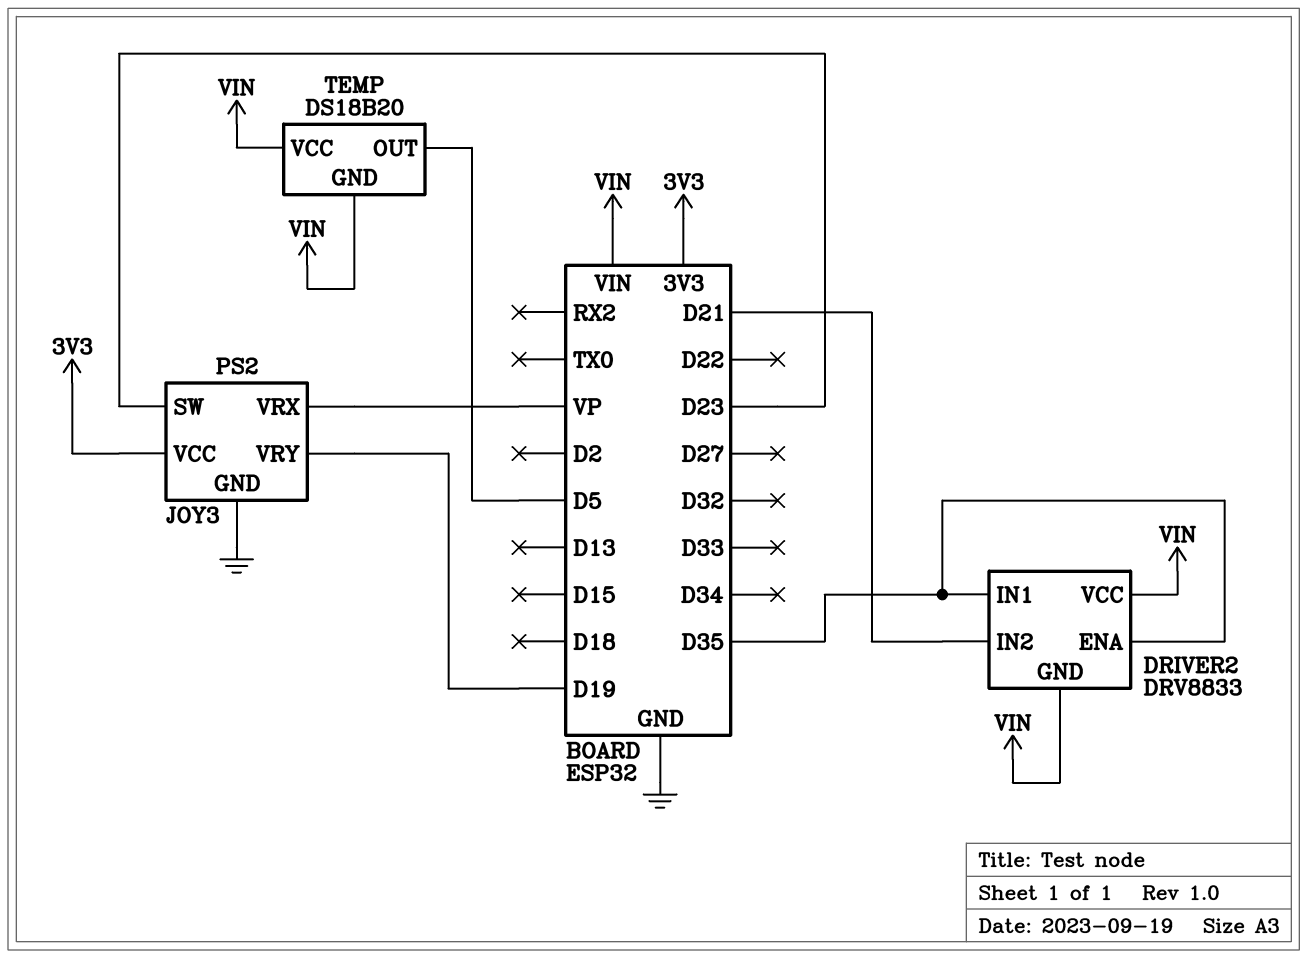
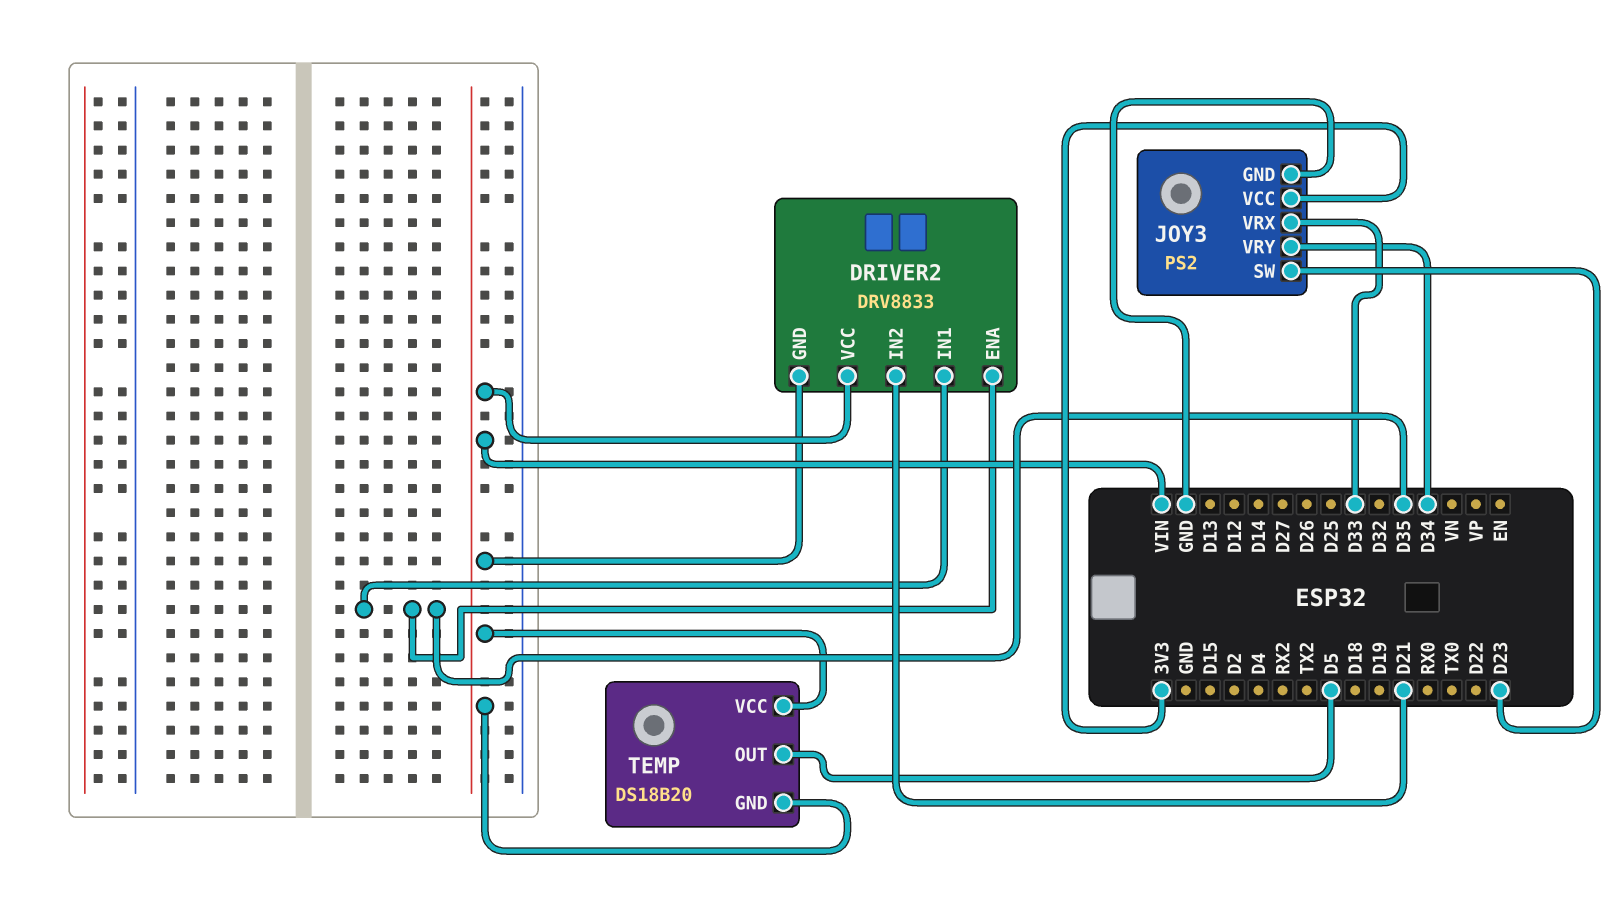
JOY3 pin VRX: VP -> D33
JOY3 pin VRY: D19 -> D34

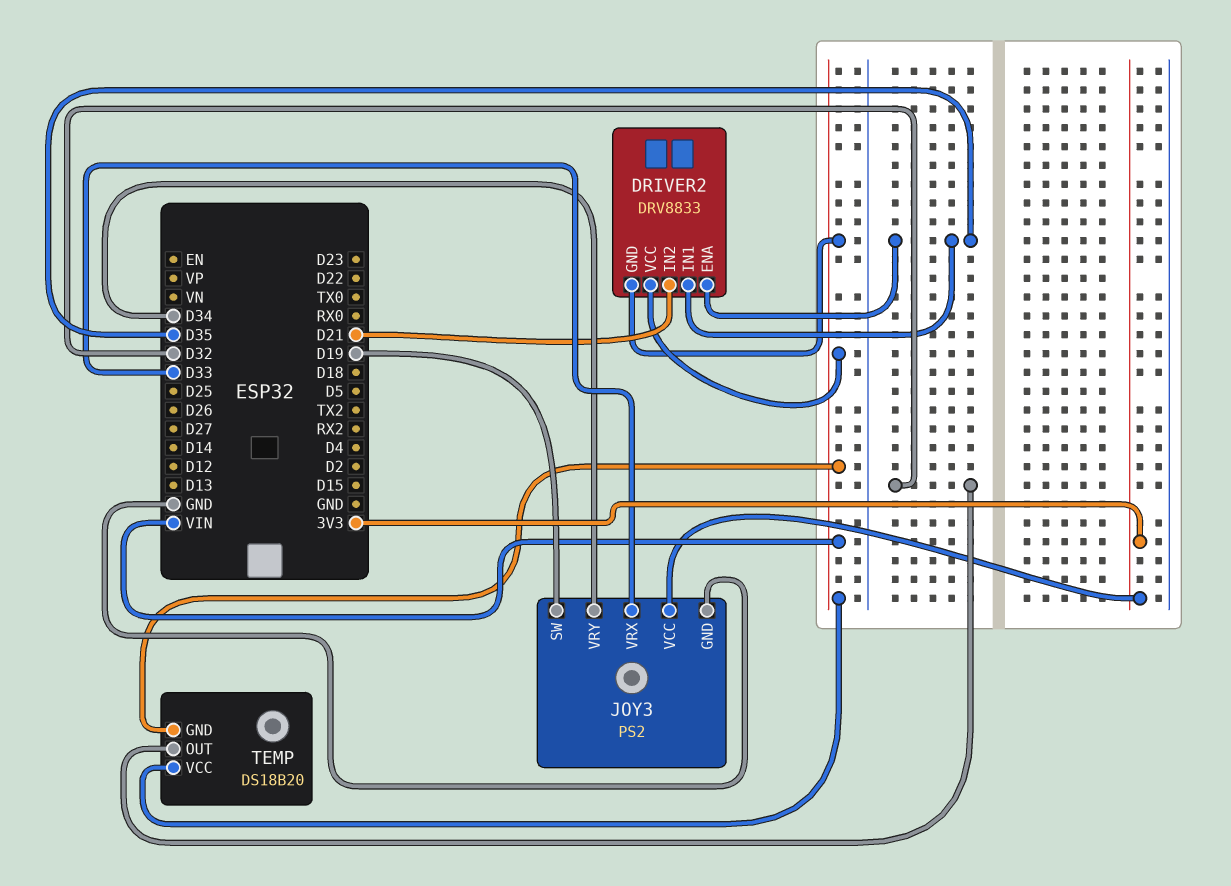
JOY3 pin SW: D23 -> D19
TEMP pin OUT: D5 -> D32

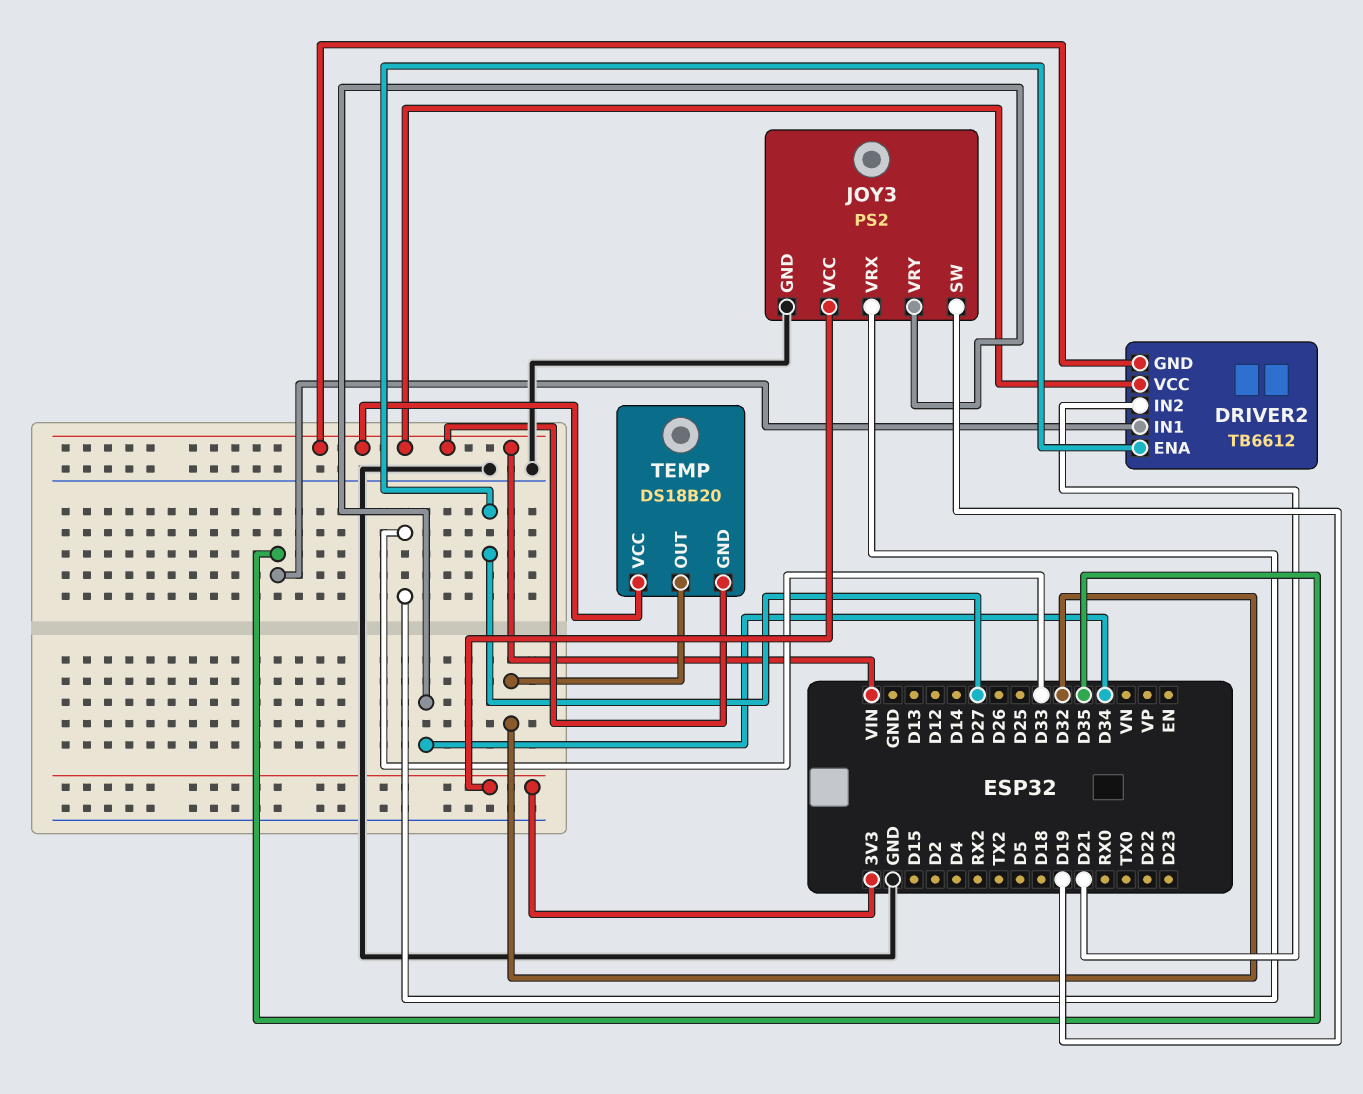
DRIVER2: DRV8833 -> TB6612
DRIVER2 pin ENA: D35 -> D27

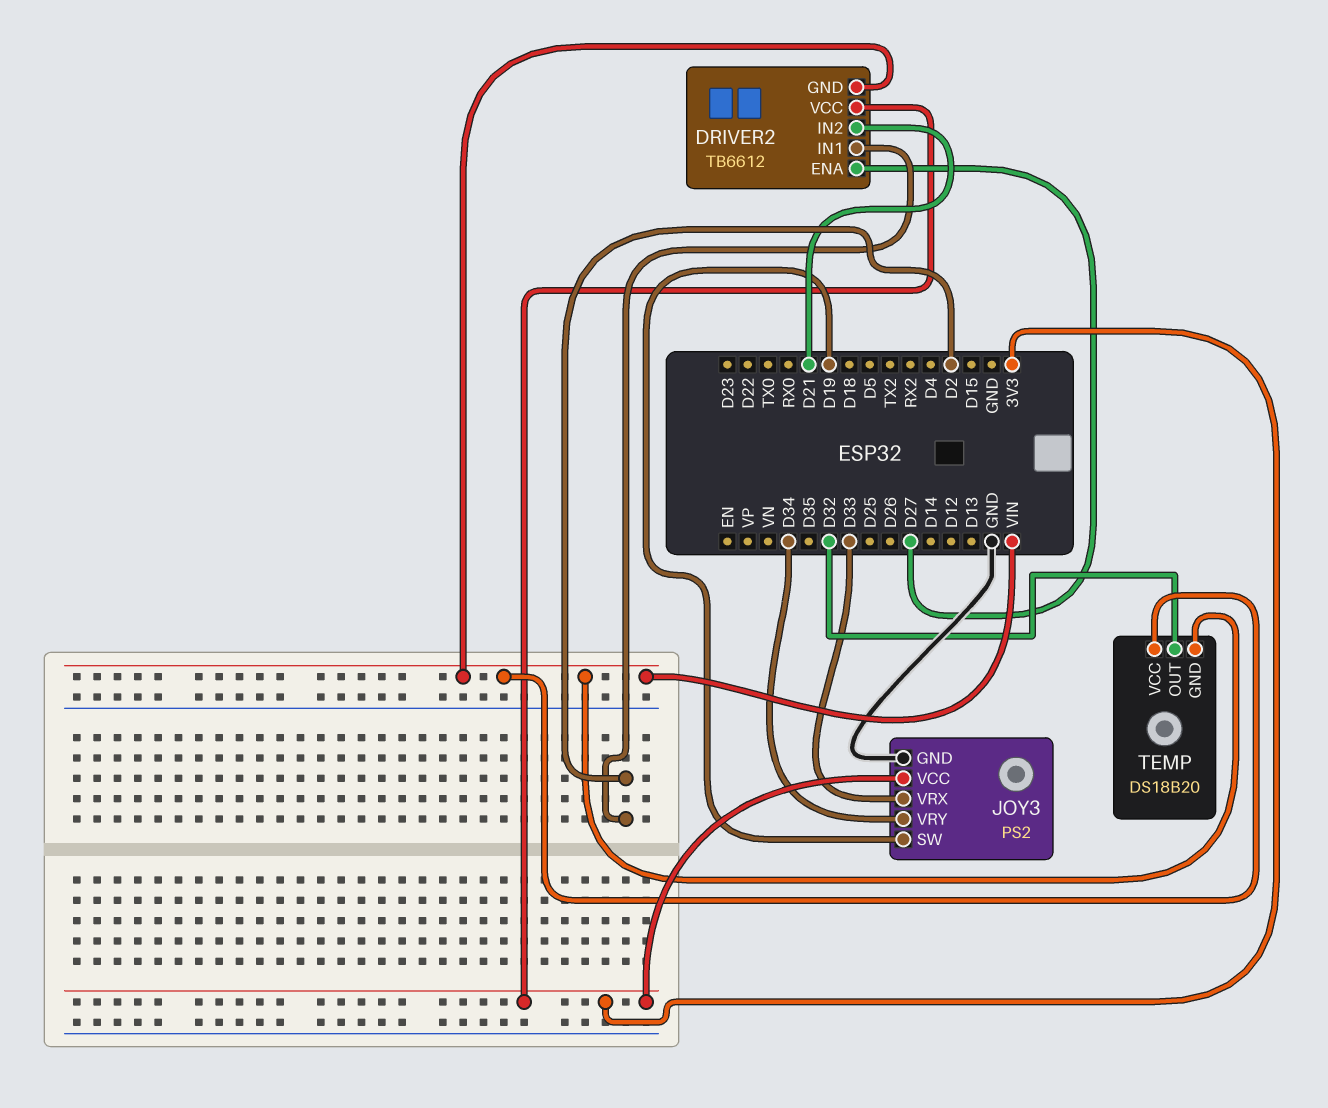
DRIVER2 pin IN1: D35 -> D2
DRIVER2 pin VCC: VIN -> 3V3

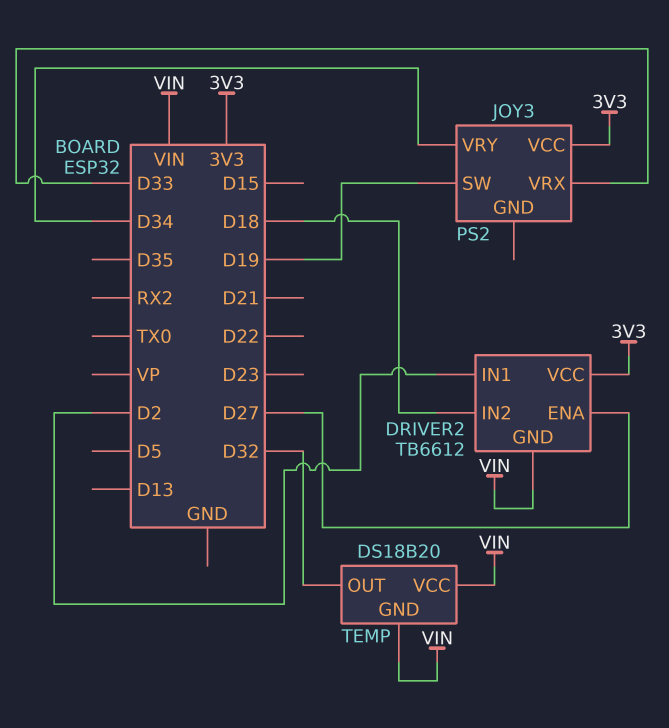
DRIVER2 pin IN2: D21 -> D18
JOY3 pin GND: GND -> none

